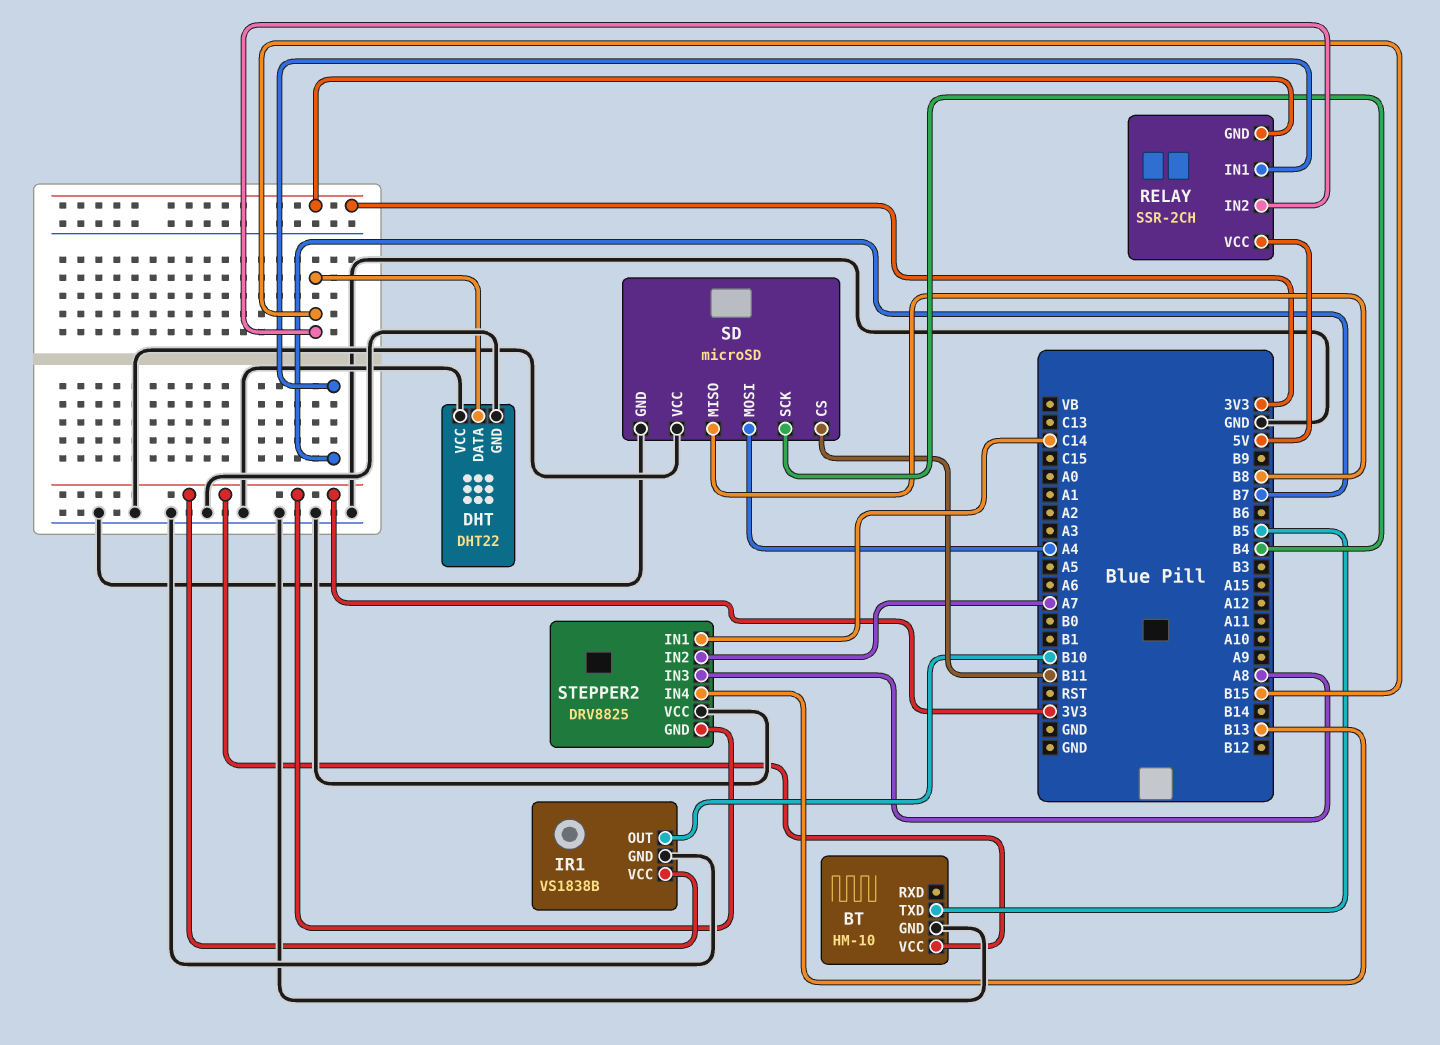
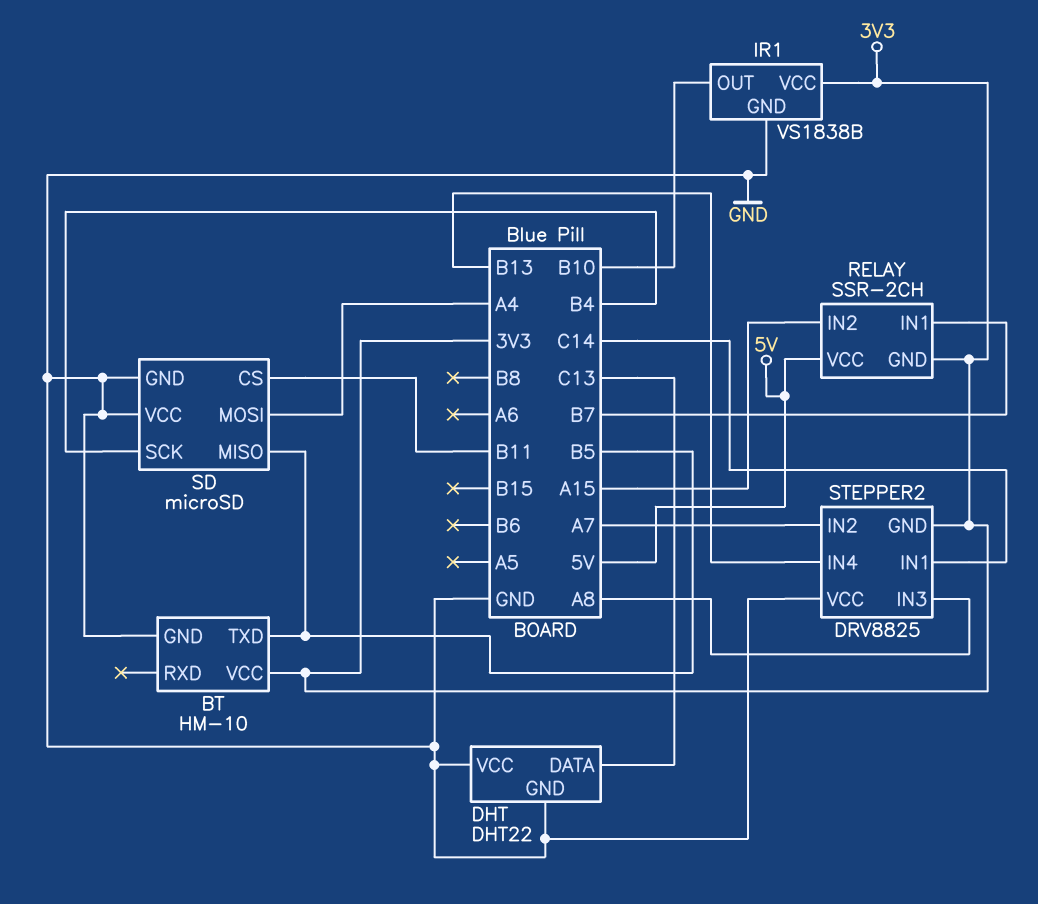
DHT pin DATA: B15 -> C13
RELAY pin IN2: B15 -> A15
SD pin MISO: B8 -> B5

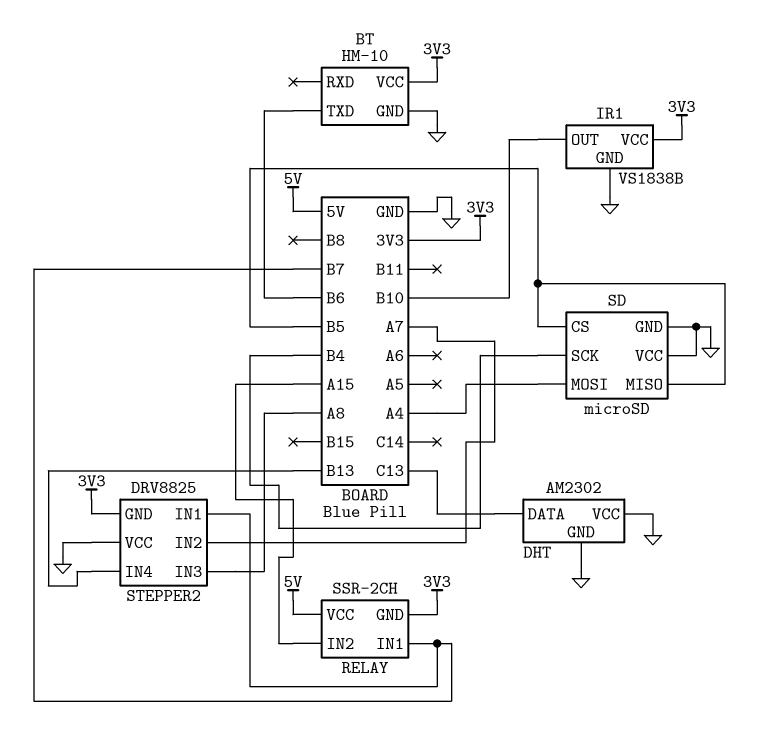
BT pin TXD: B5 -> B6
DHT: DHT22 -> AM2302
SD pin CS: B11 -> B5
STEPPER2 pin IN1: C14 -> B7

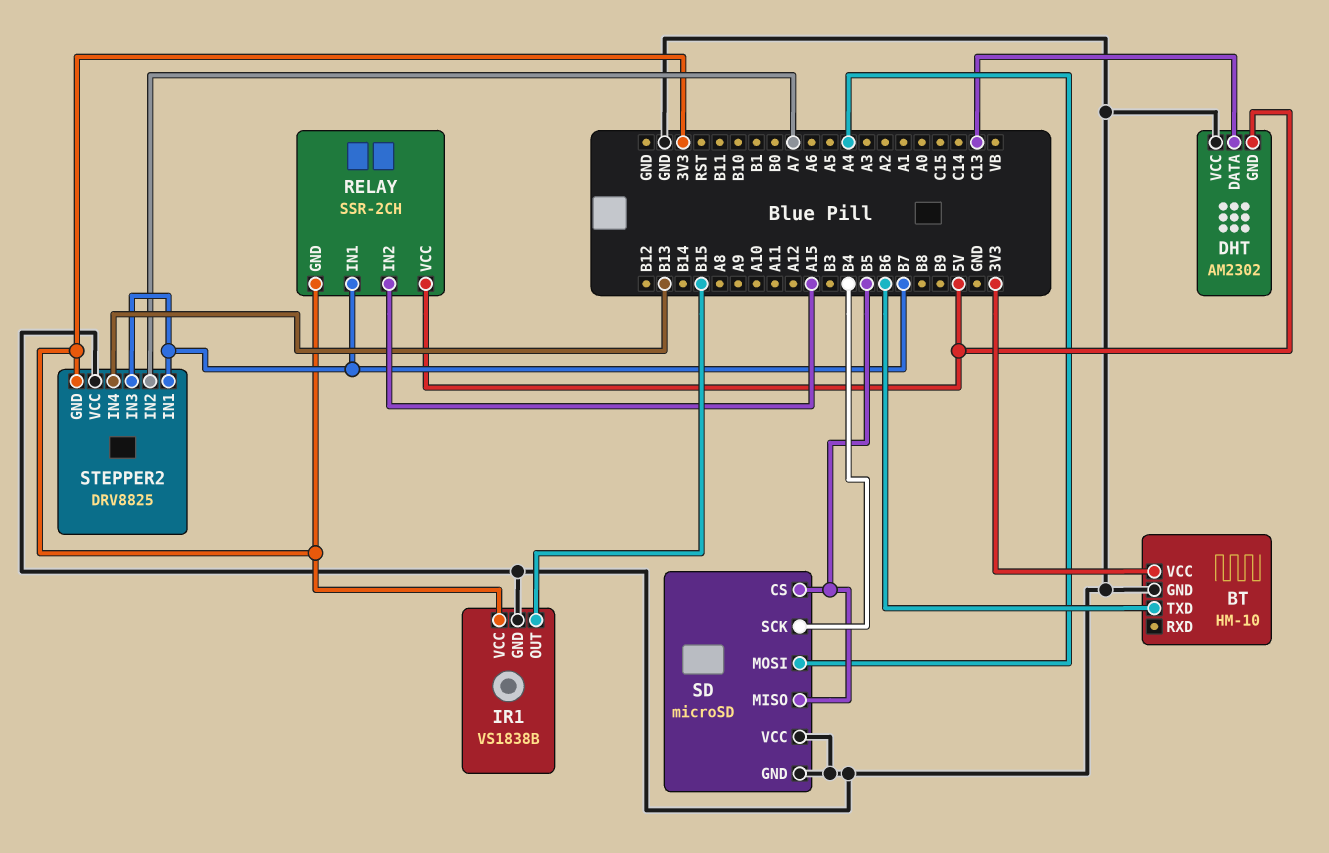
DHT pin GND: GND -> 5V
IR1 pin OUT: B10 -> B15
STEPPER2 pin IN3: A8 -> B7

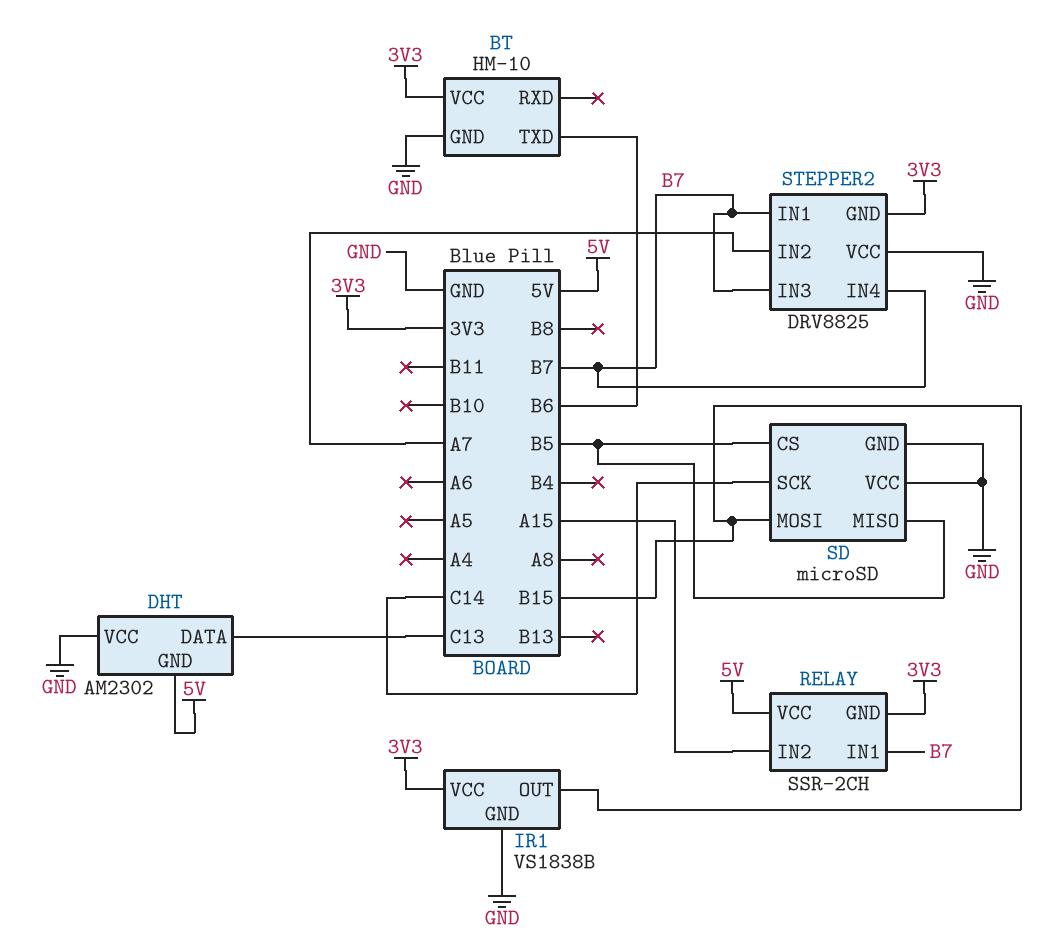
SD pin MOSI: A4 -> B15
SD pin SCK: B4 -> C14
STEPPER2 pin IN4: B13 -> B7

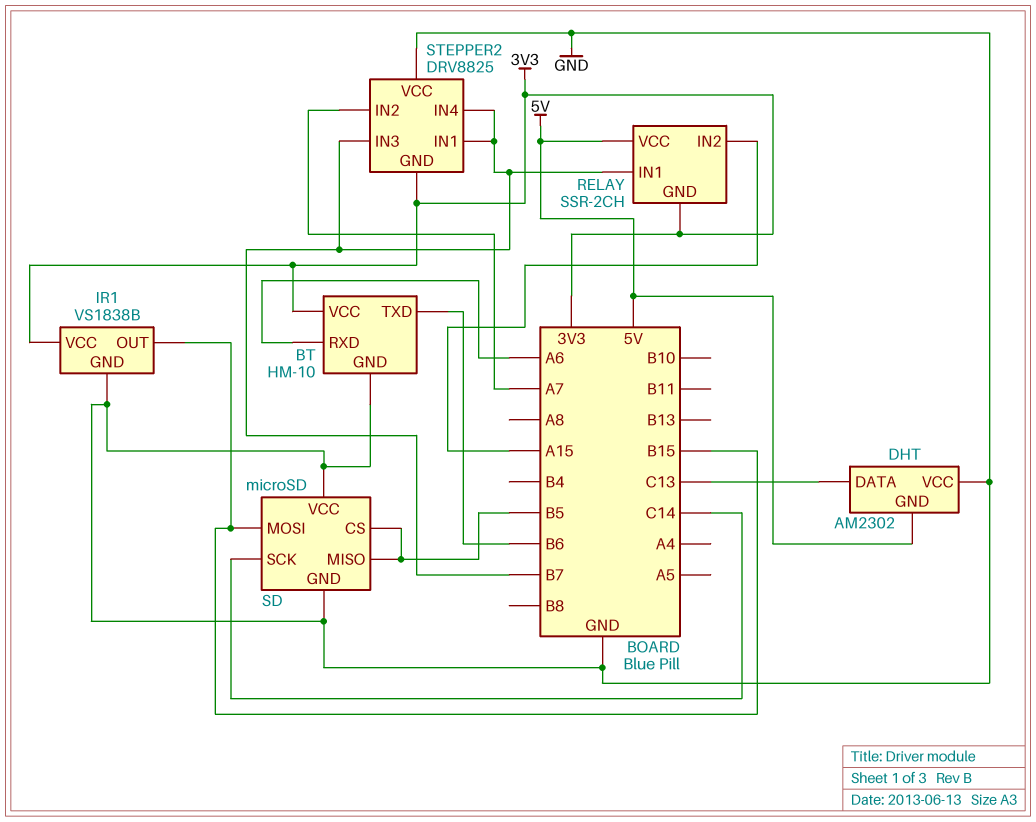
BT pin RXD: none -> A6

